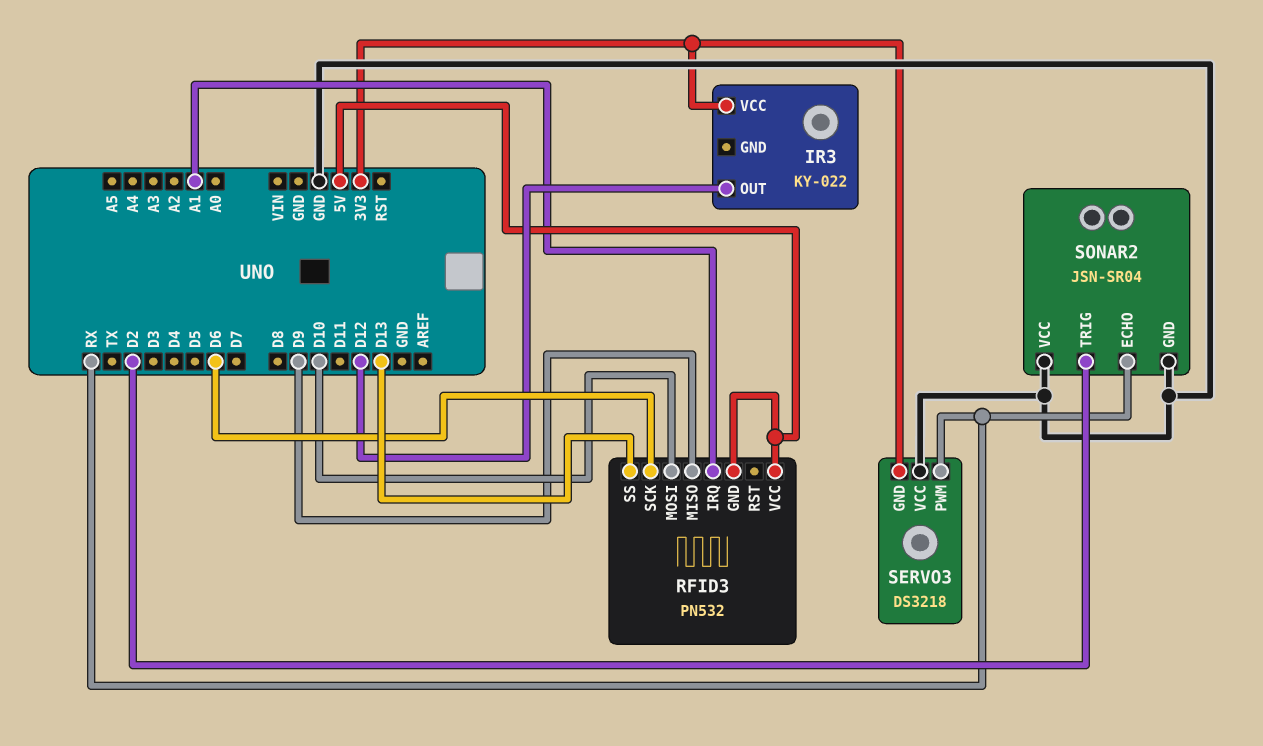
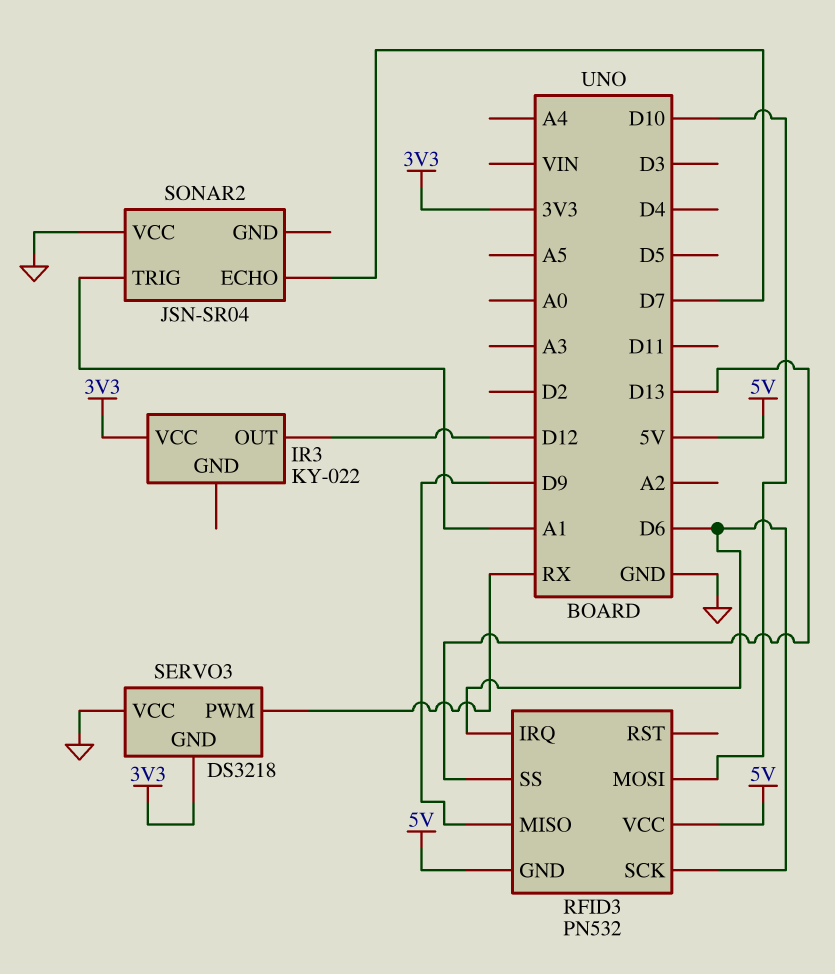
RFID3 pin IRQ: A1 -> D6
SONAR2 pin ECHO: RX -> D7
SONAR2 pin GND: GND -> none
SONAR2 pin TRIG: D2 -> A1

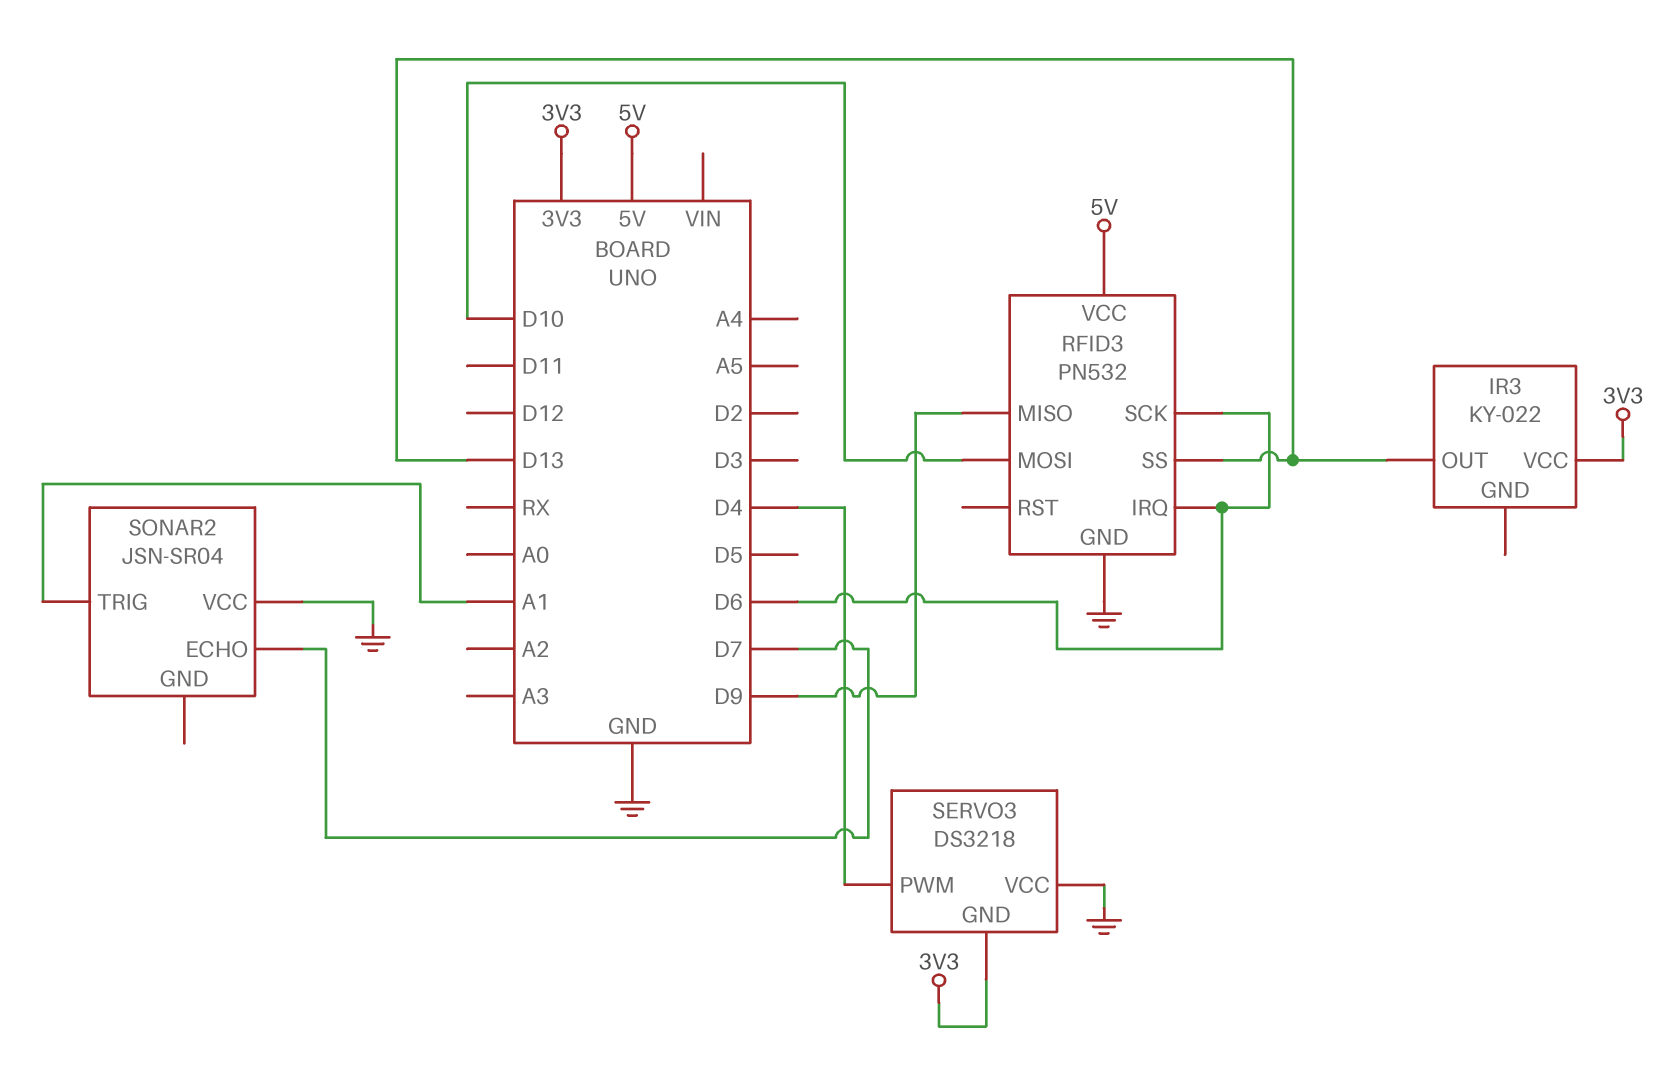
IR3 pin OUT: D12 -> D13
RFID3 pin GND: 5V -> GND
SERVO3 pin PWM: RX -> D4

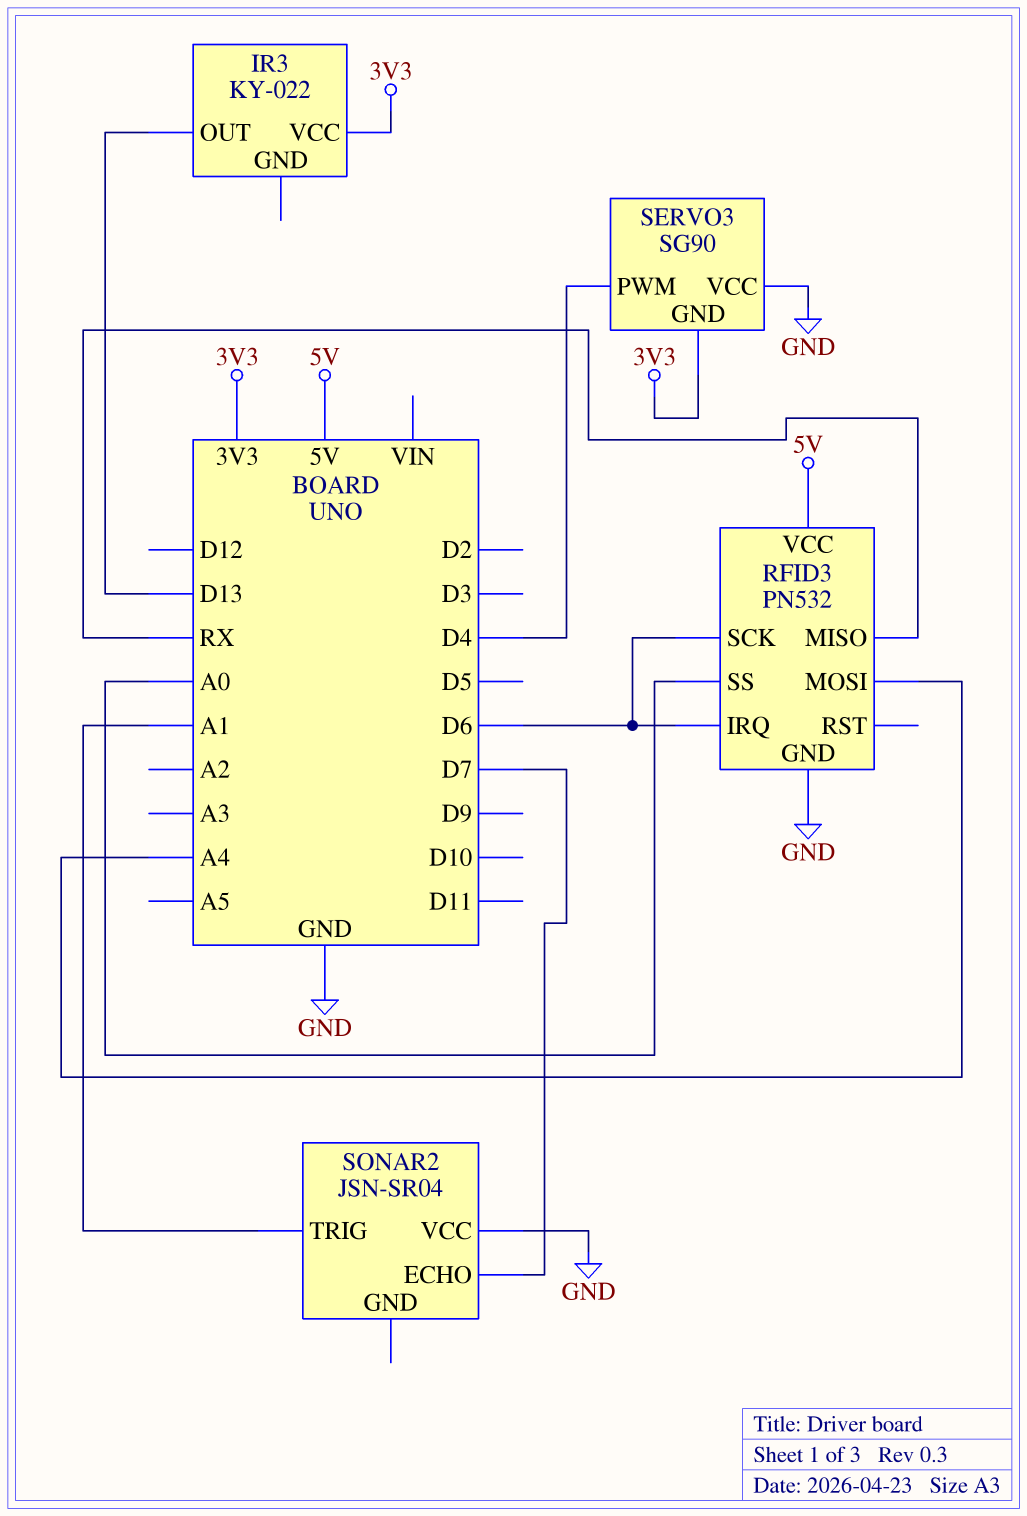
RFID3 pin MISO: D9 -> RX
RFID3 pin MOSI: D10 -> A4
RFID3 pin SS: D13 -> A0
SERVO3: DS3218 -> SG90

